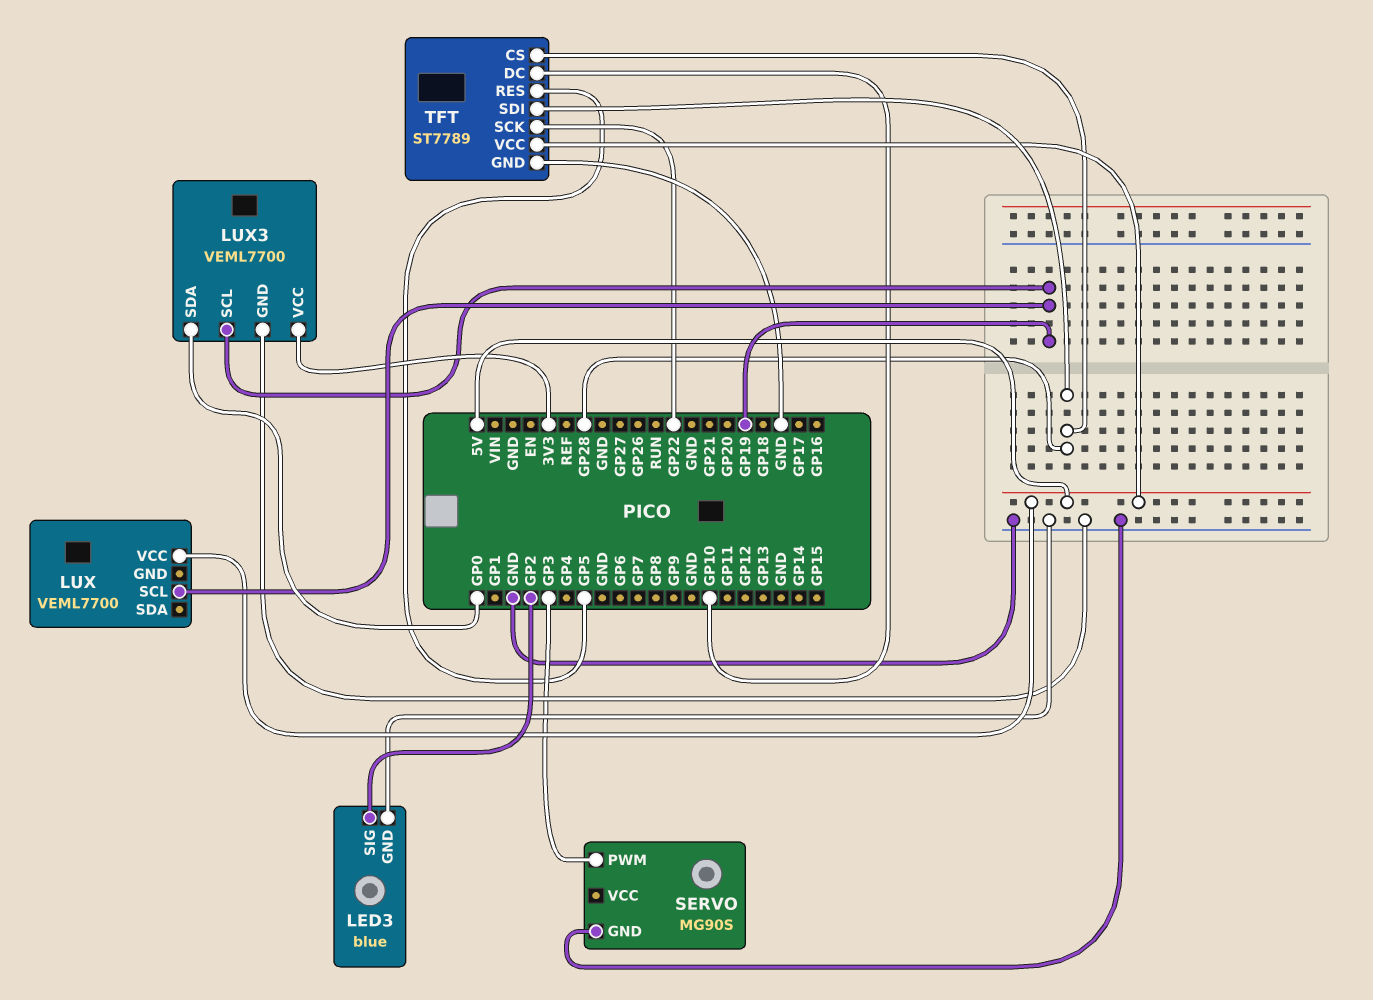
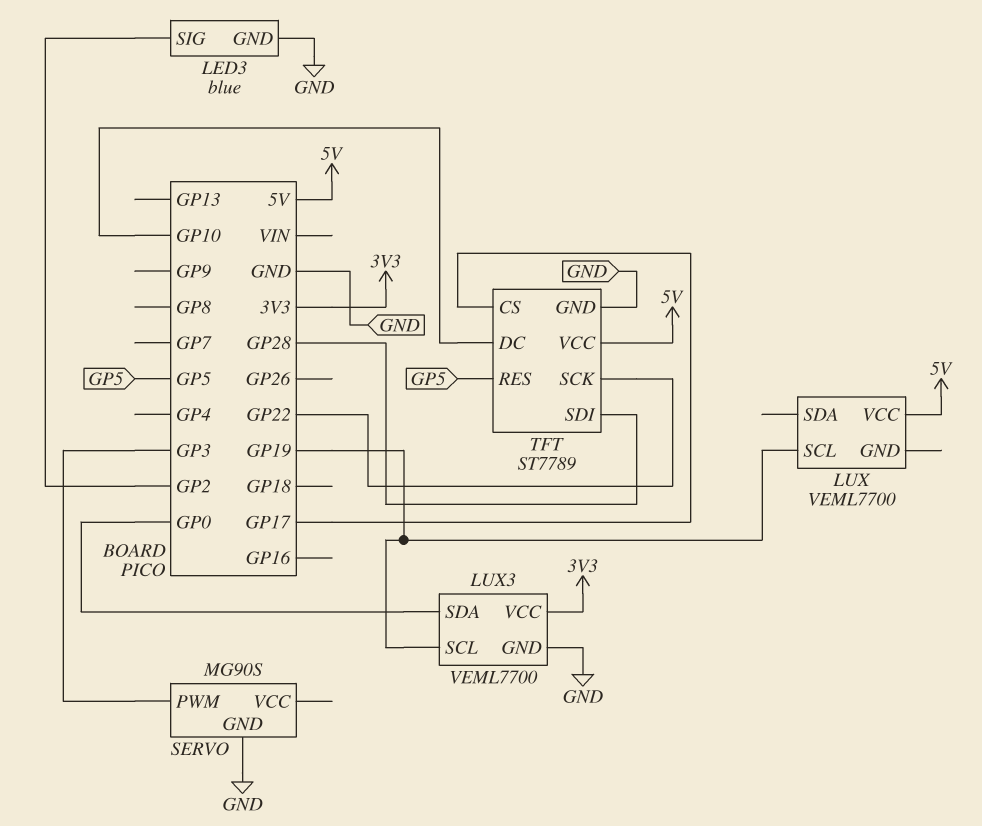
TFT pin CS: GP28 -> GP17

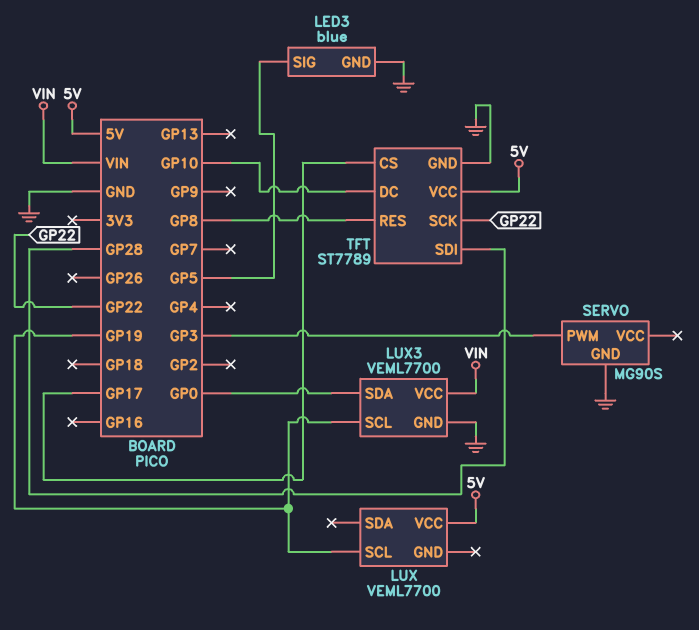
LED3 pin SIG: GP2 -> GP5
LUX3 pin VCC: 3V3 -> VIN
TFT pin RES: GP5 -> GP8

